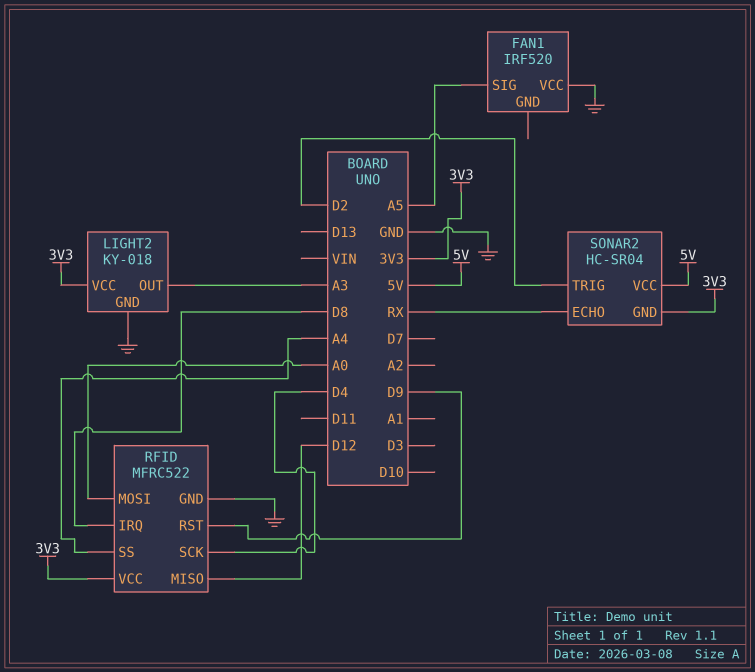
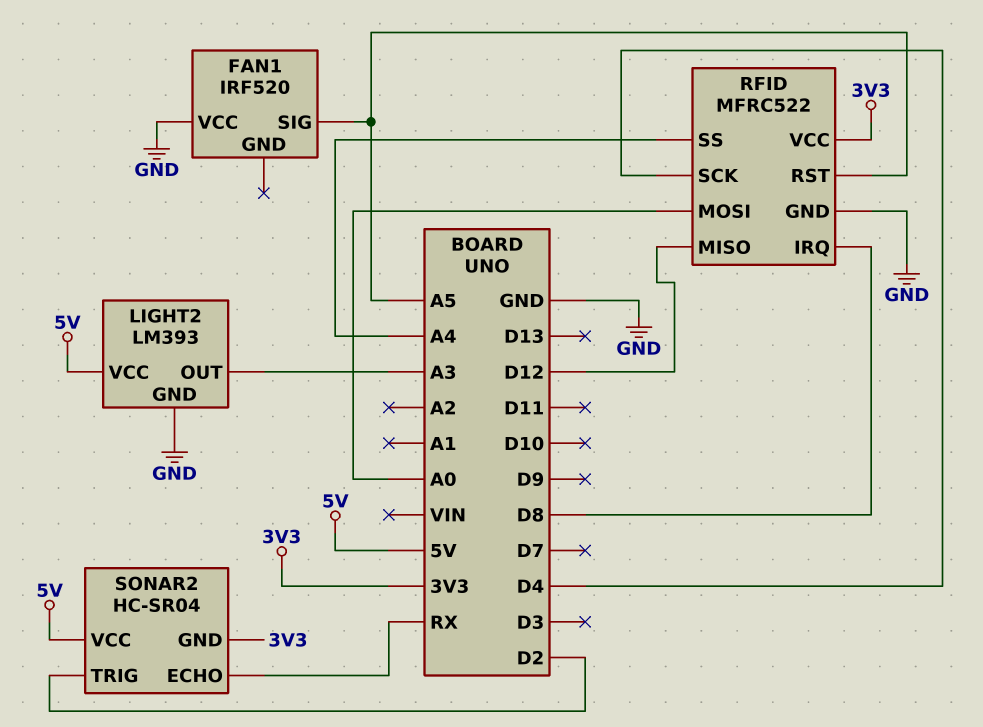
LIGHT2: KY-018 -> LM393
LIGHT2 pin VCC: 3V3 -> 5V
RFID pin RST: D9 -> A5

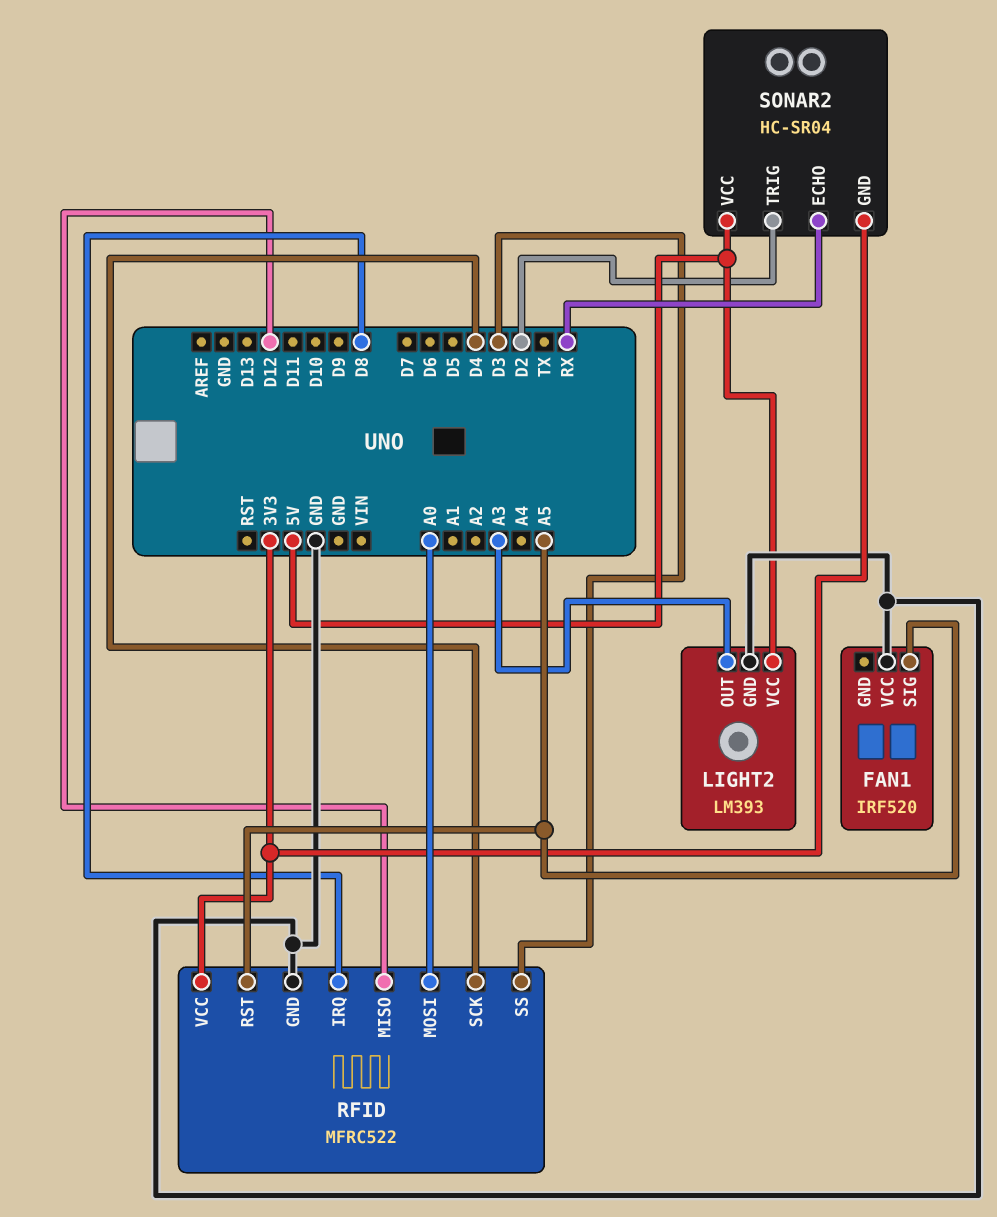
RFID pin SS: A4 -> D3

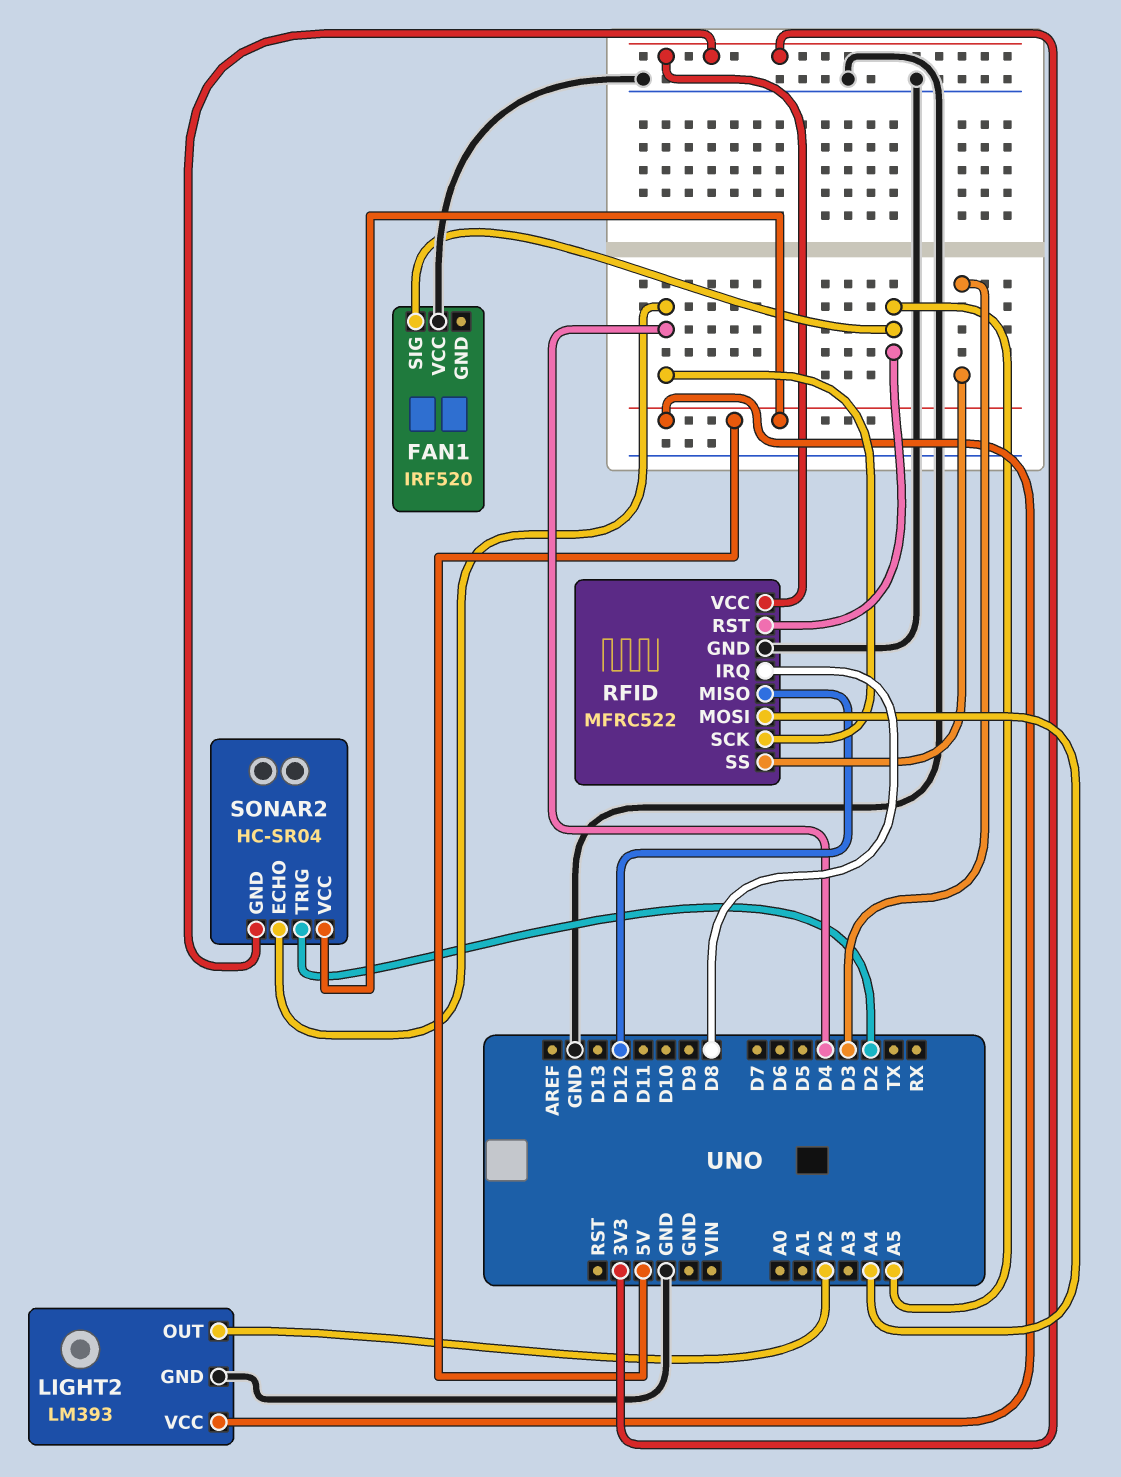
LIGHT2 pin OUT: A3 -> A2
RFID pin MOSI: A0 -> A4
SONAR2 pin ECHO: RX -> D4

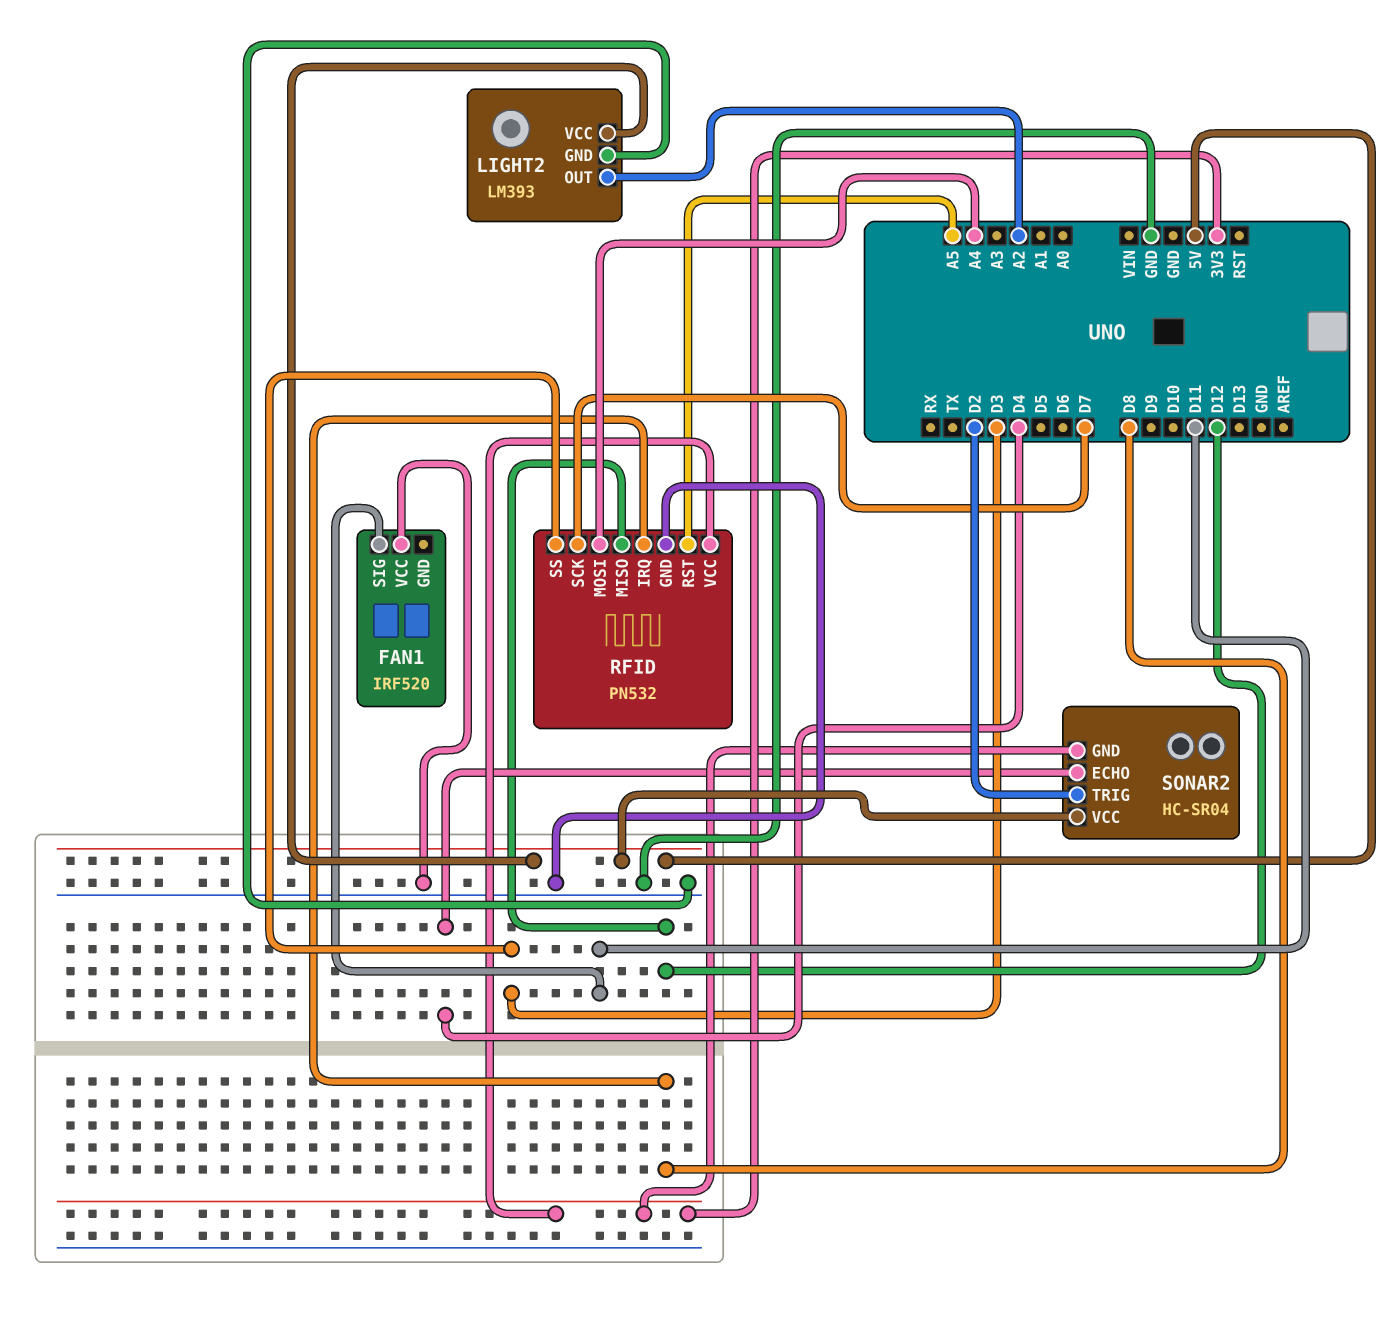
FAN1 pin SIG: A5 -> D11
RFID: MFRC522 -> PN532
RFID pin SCK: D4 -> D7

